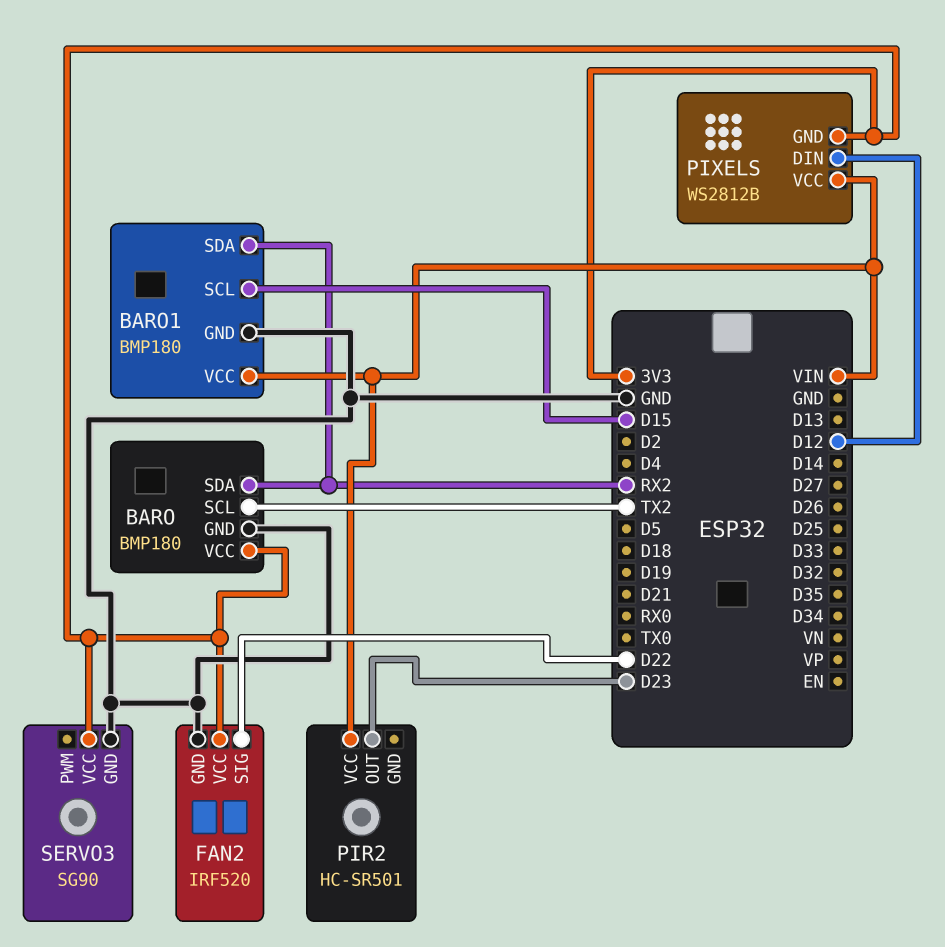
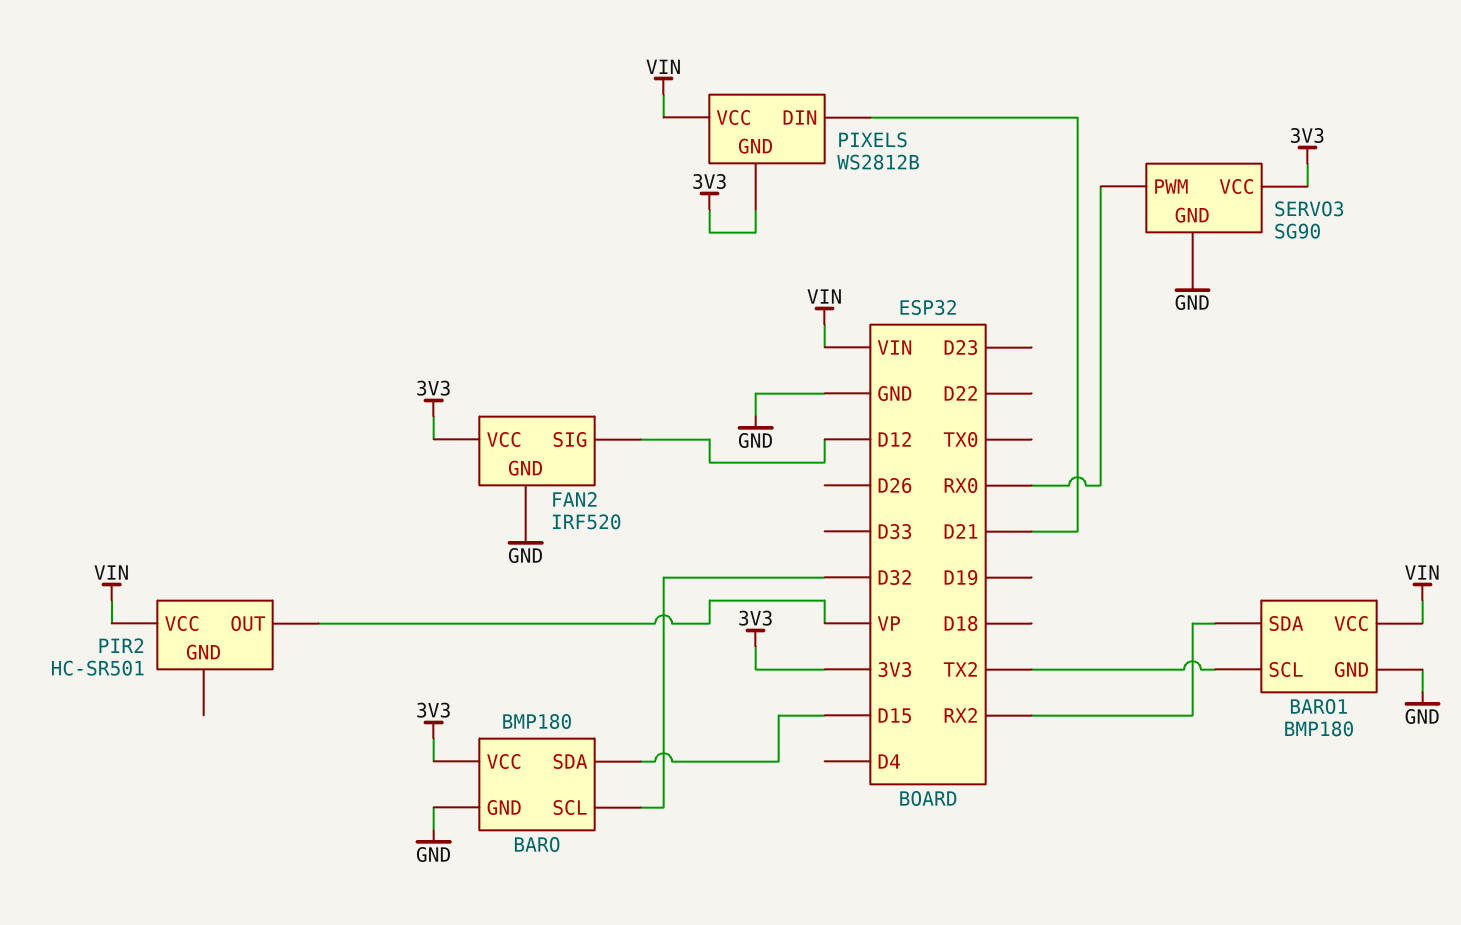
BARO pin SCL: TX2 -> D32
BARO pin SDA: RX2 -> D15
BARO1 pin SCL: D15 -> TX2
FAN2 pin SIG: D22 -> D12
PIR2 pin OUT: D23 -> VP
PIXELS pin DIN: D12 -> D21
SERVO3 pin PWM: none -> RX0

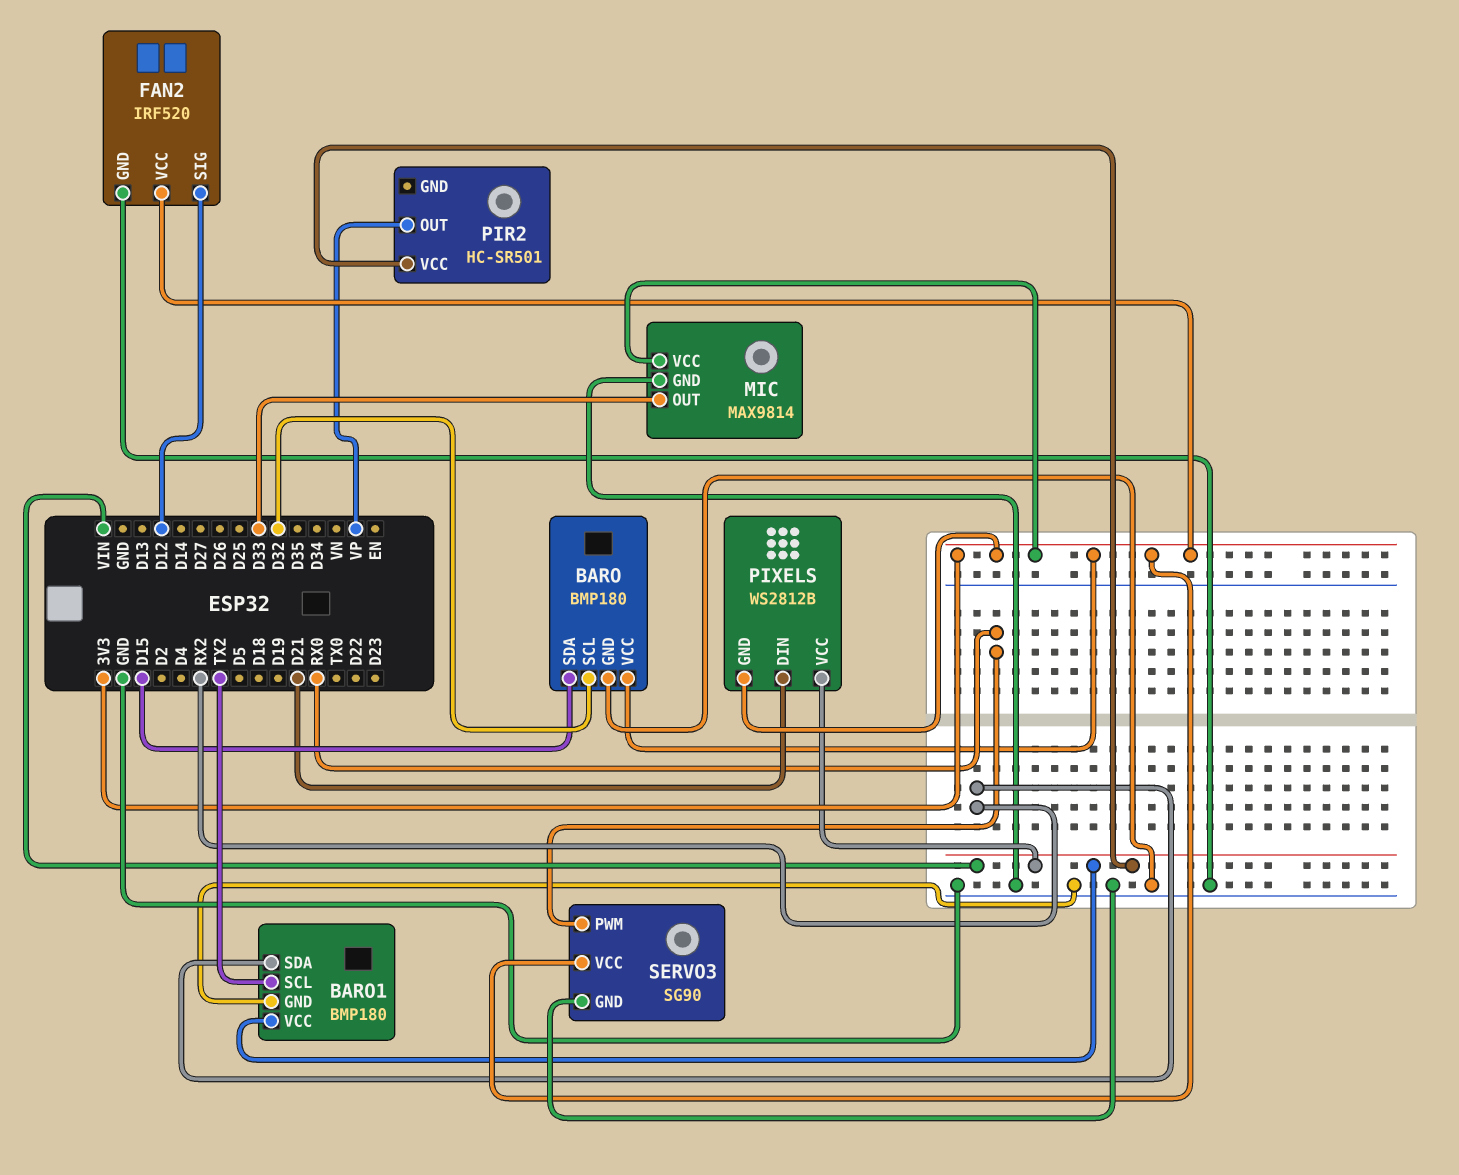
MIC: none -> MAX9814
MIC pin GND: none -> GND
MIC pin OUT: none -> D33
MIC pin VCC: none -> 3V3

